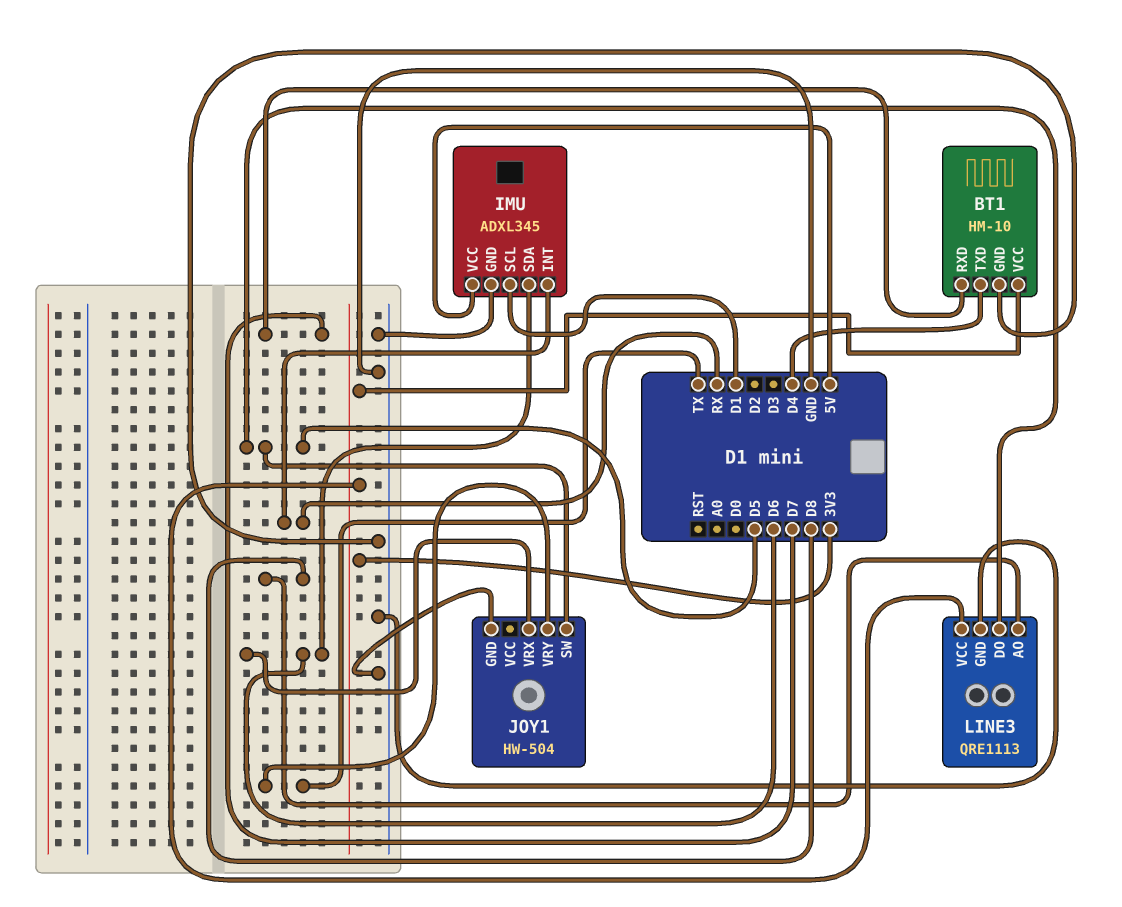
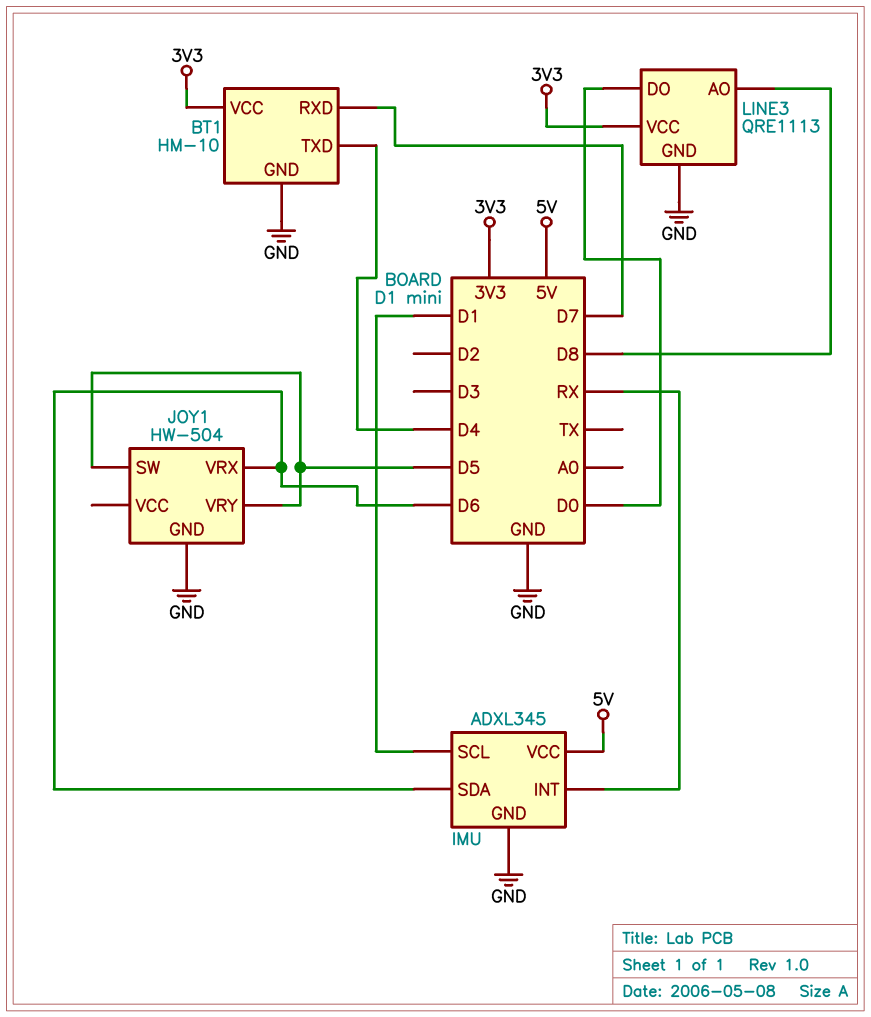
JOY1 pin VRY: TX -> D5
LINE3 pin DO: D5 -> D0

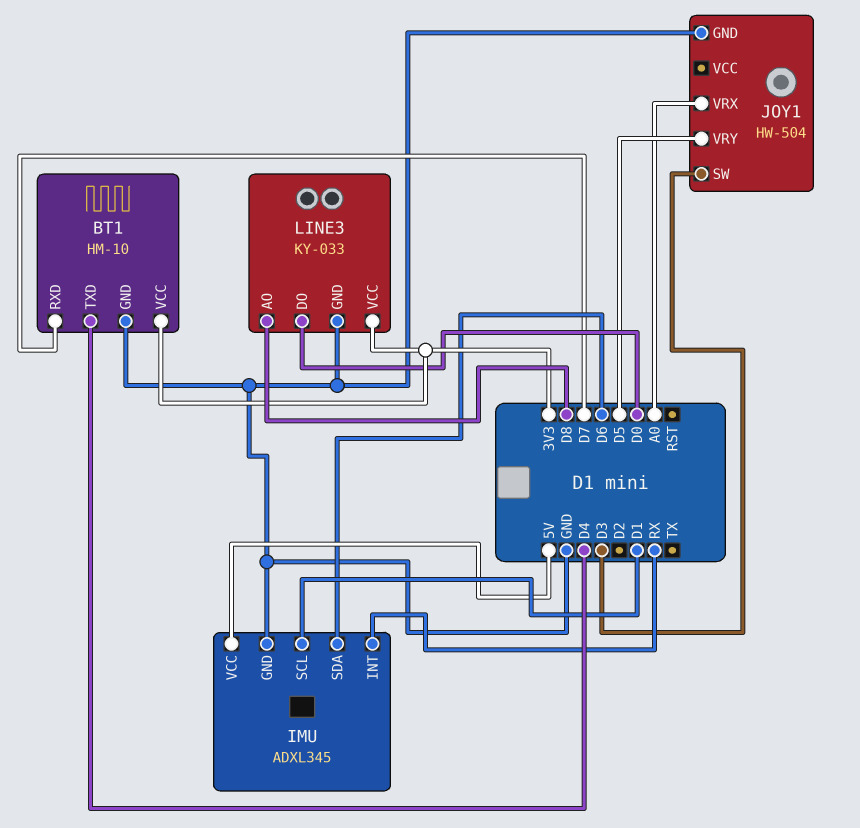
JOY1 pin SW: D5 -> D3
JOY1 pin VRX: D6 -> A0
LINE3: QRE1113 -> KY-033

